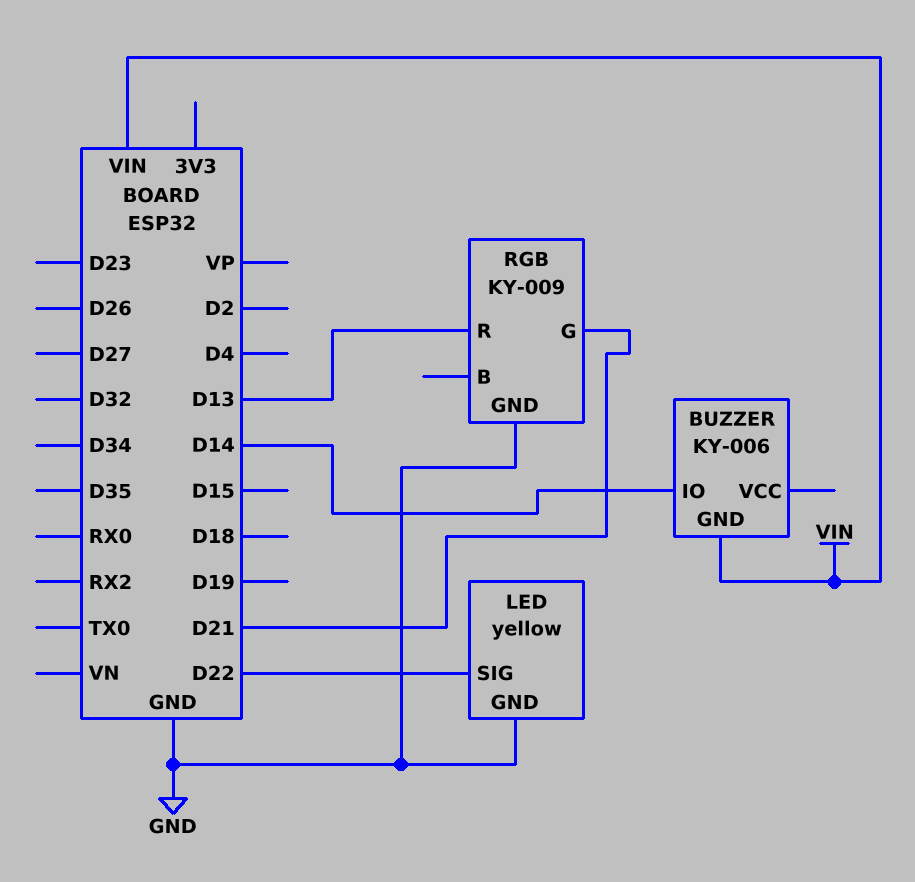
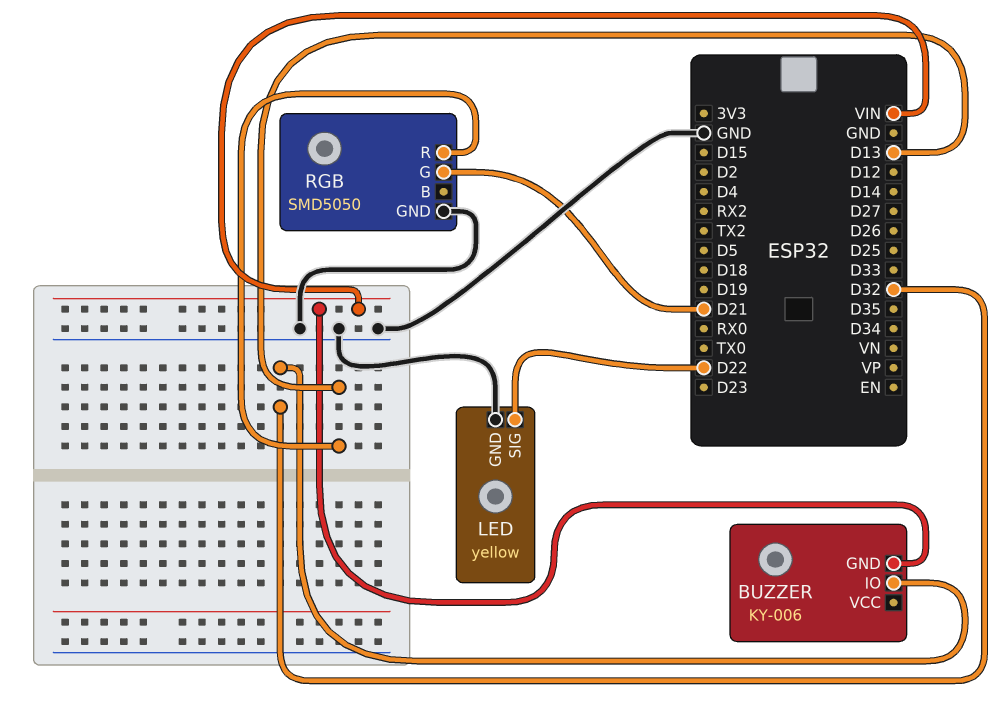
BUZZER pin IO: D14 -> D32
RGB: KY-009 -> SMD5050

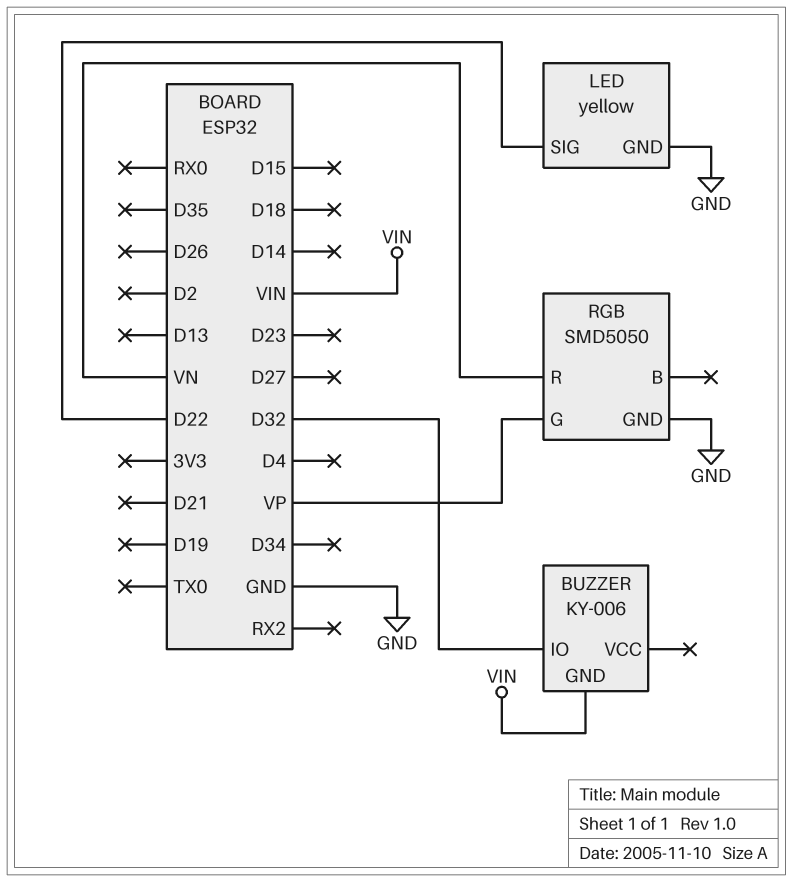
RGB pin G: D21 -> VP
RGB pin R: D13 -> VN

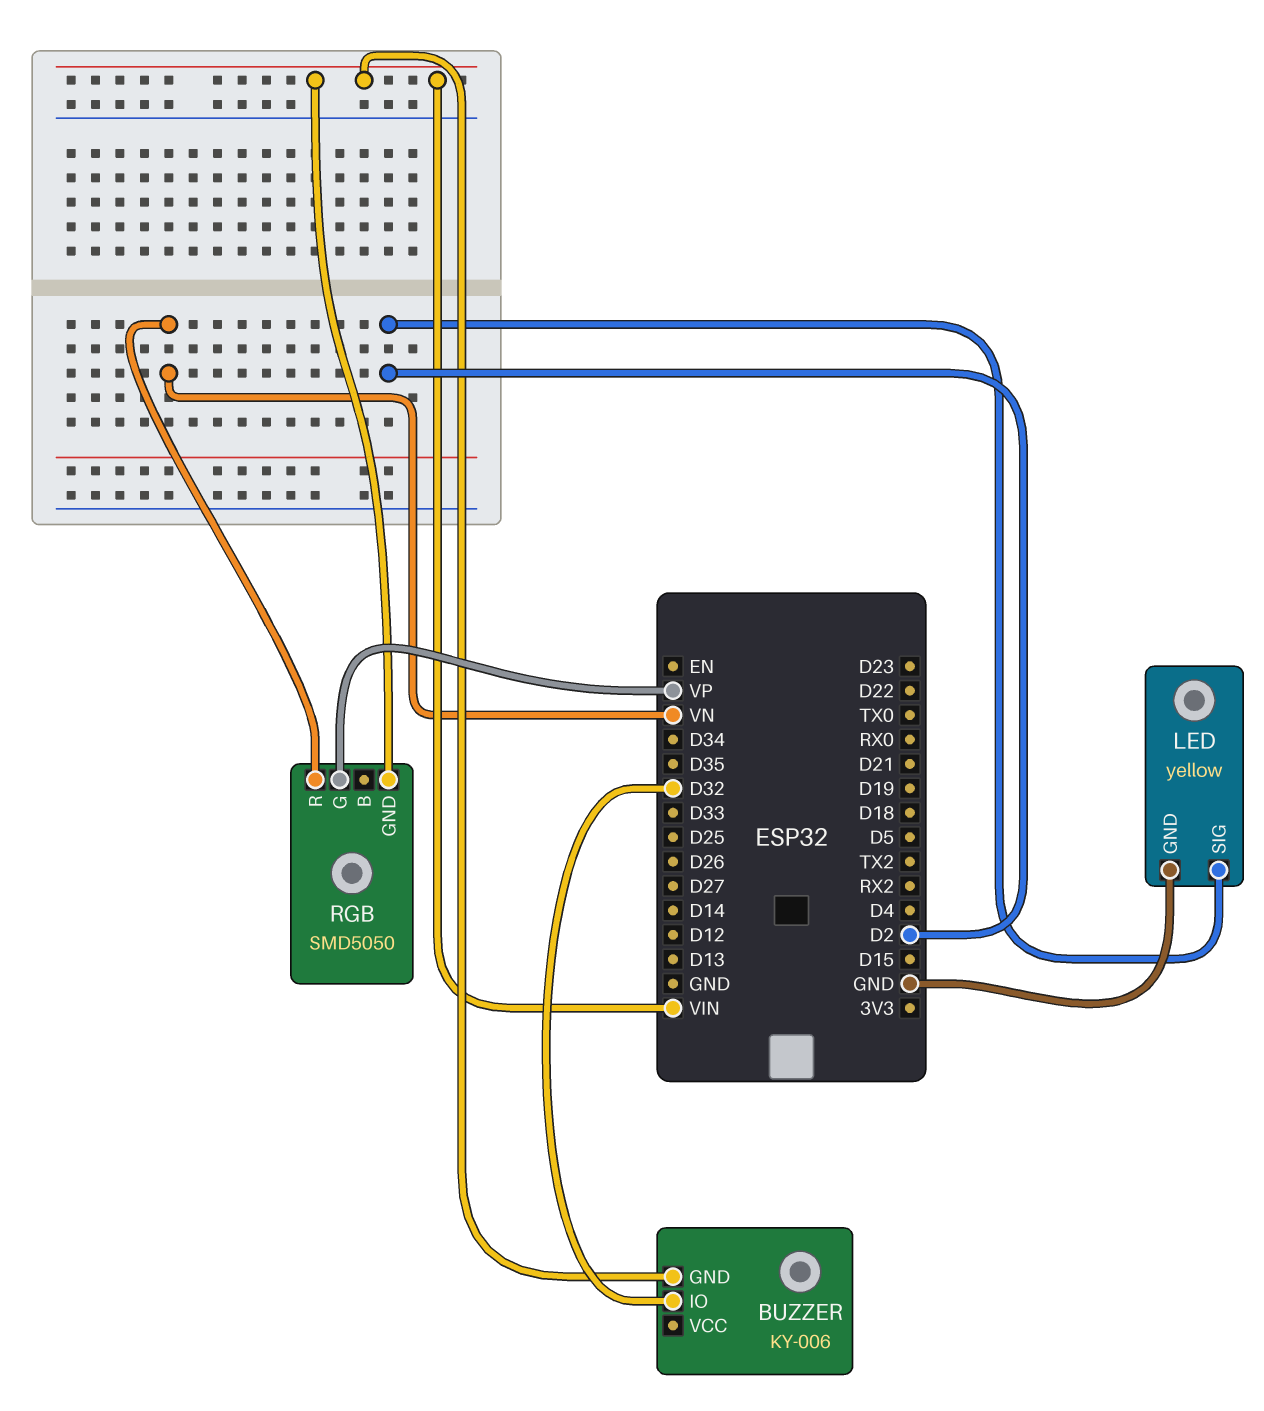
LED pin SIG: D22 -> D2
RGB pin GND: GND -> VIN

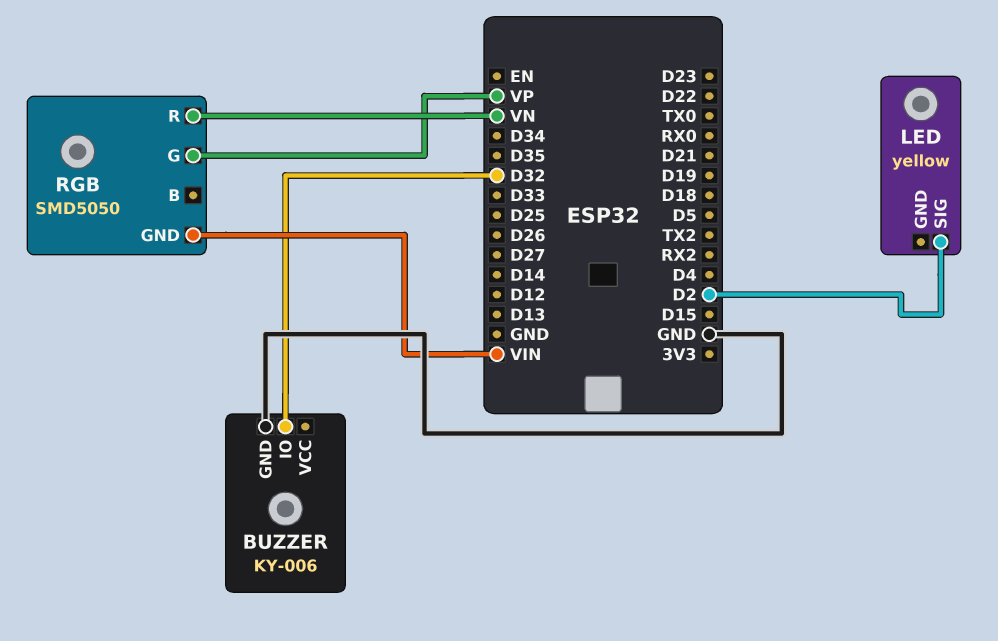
BUZZER pin GND: VIN -> GND
LED pin GND: GND -> none

